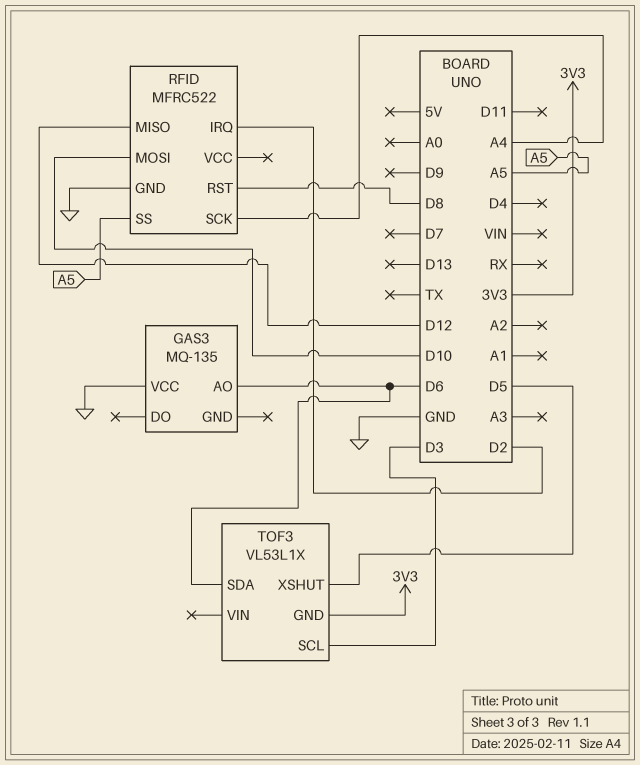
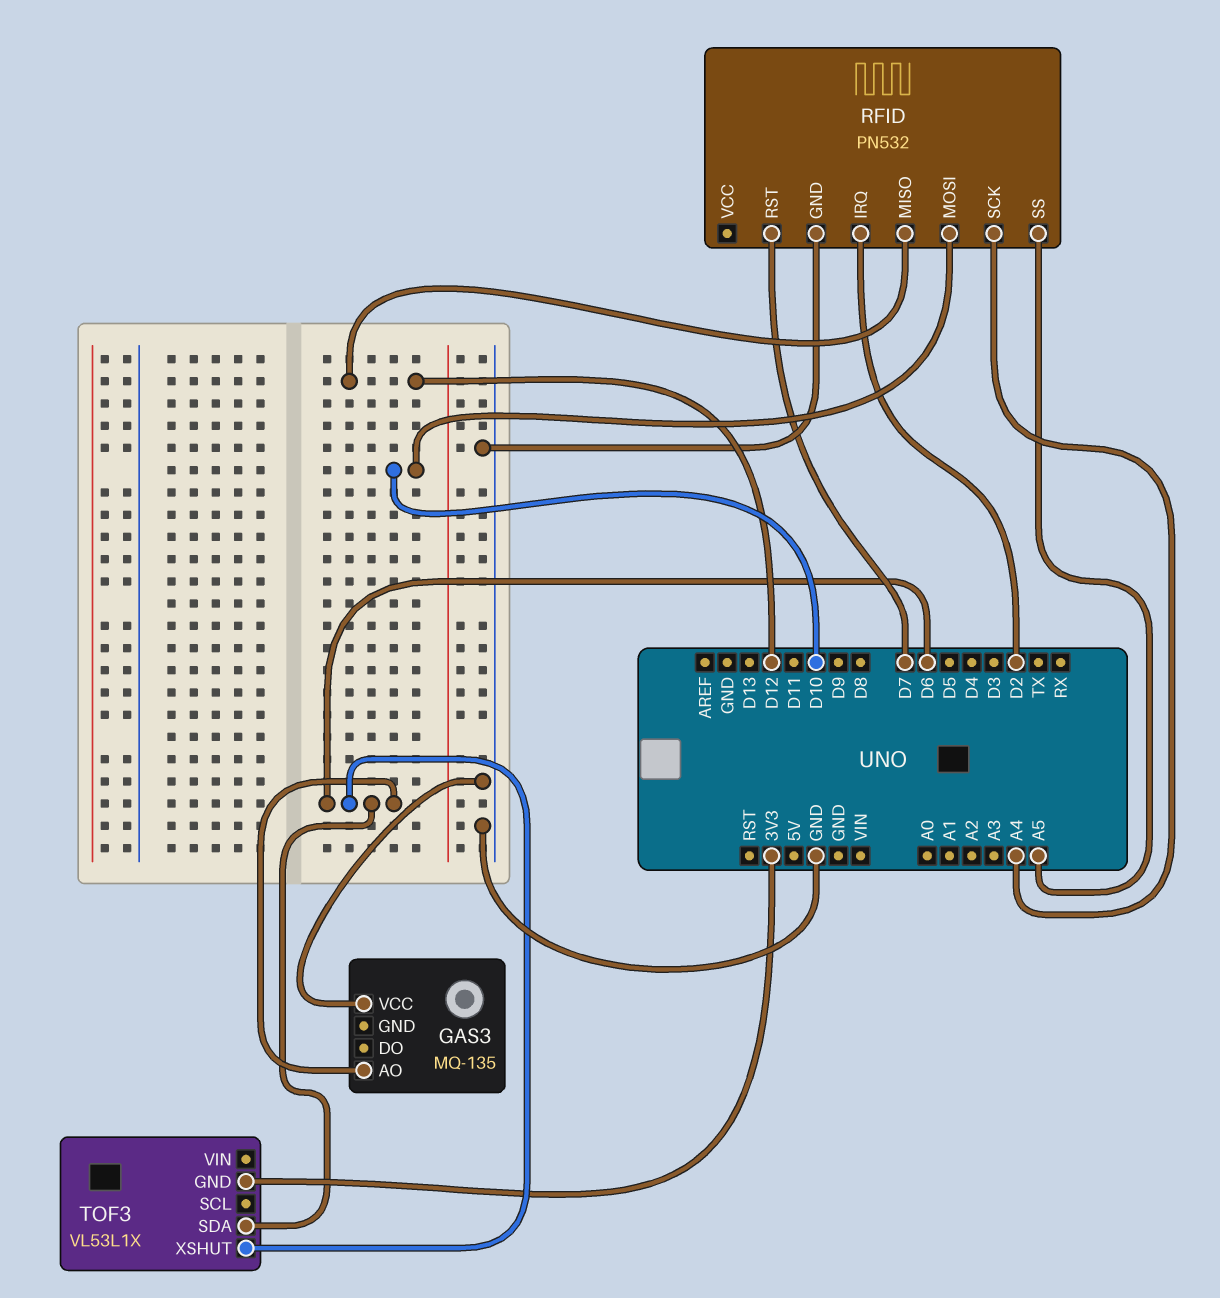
RFID: MFRC522 -> PN532
RFID pin RST: D8 -> D7
TOF3 pin SCL: D3 -> none
TOF3 pin XSHUT: D5 -> D6

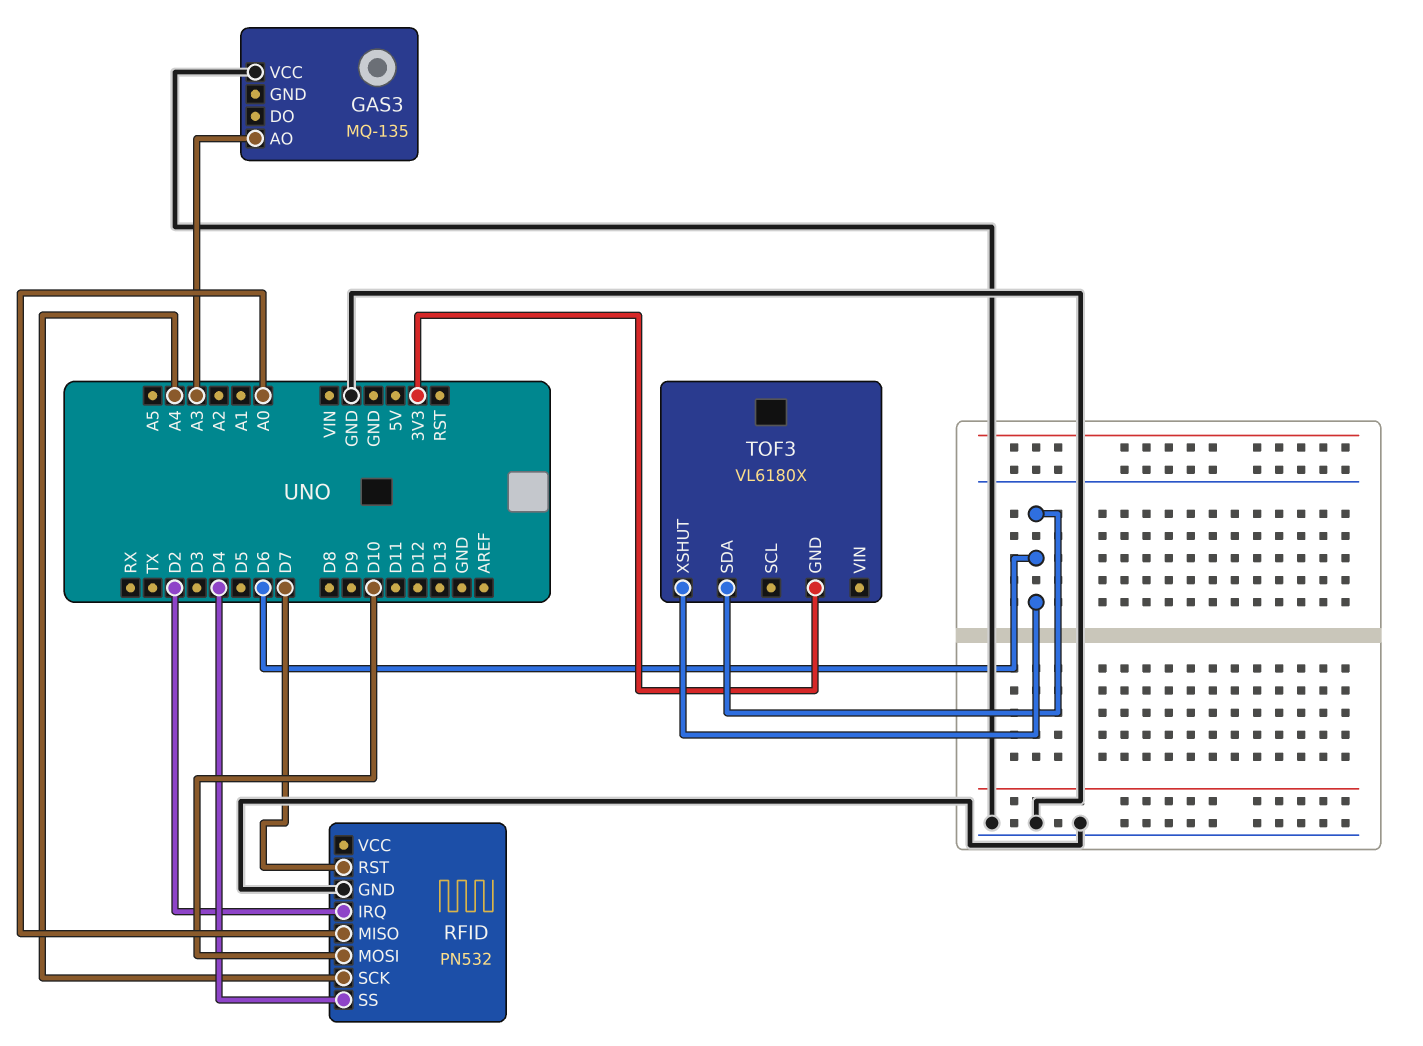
GAS3 pin AO: D6 -> A3
RFID pin MISO: D12 -> A0
RFID pin SS: A5 -> D4
TOF3: VL53L1X -> VL6180X

